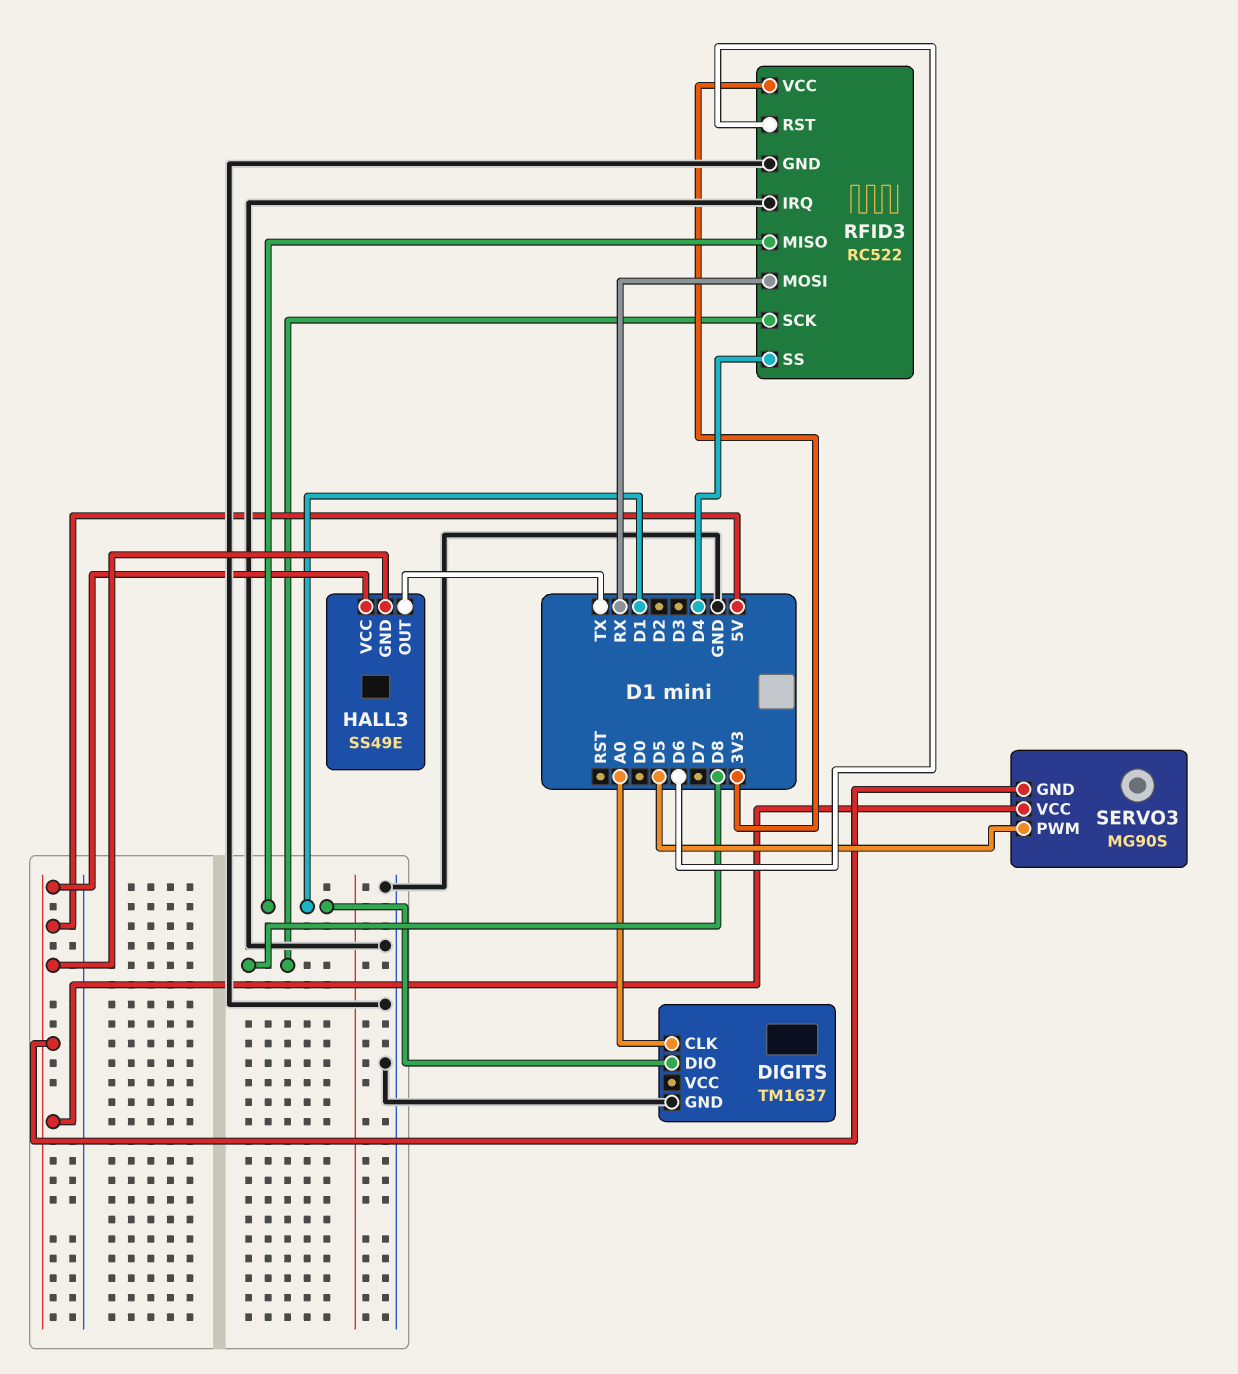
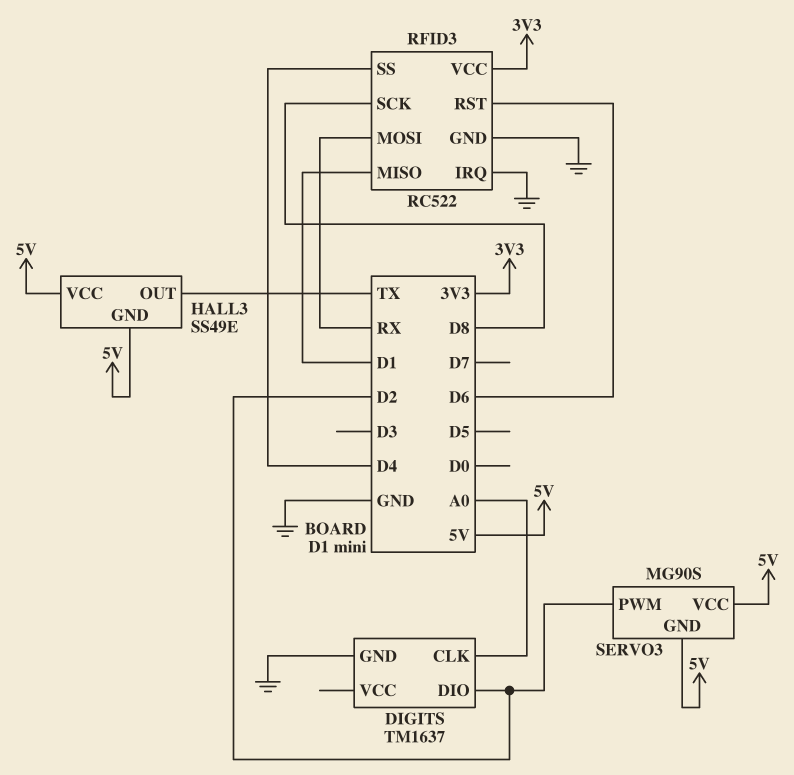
DIGITS pin DIO: D1 -> D2
SERVO3 pin PWM: D5 -> D2

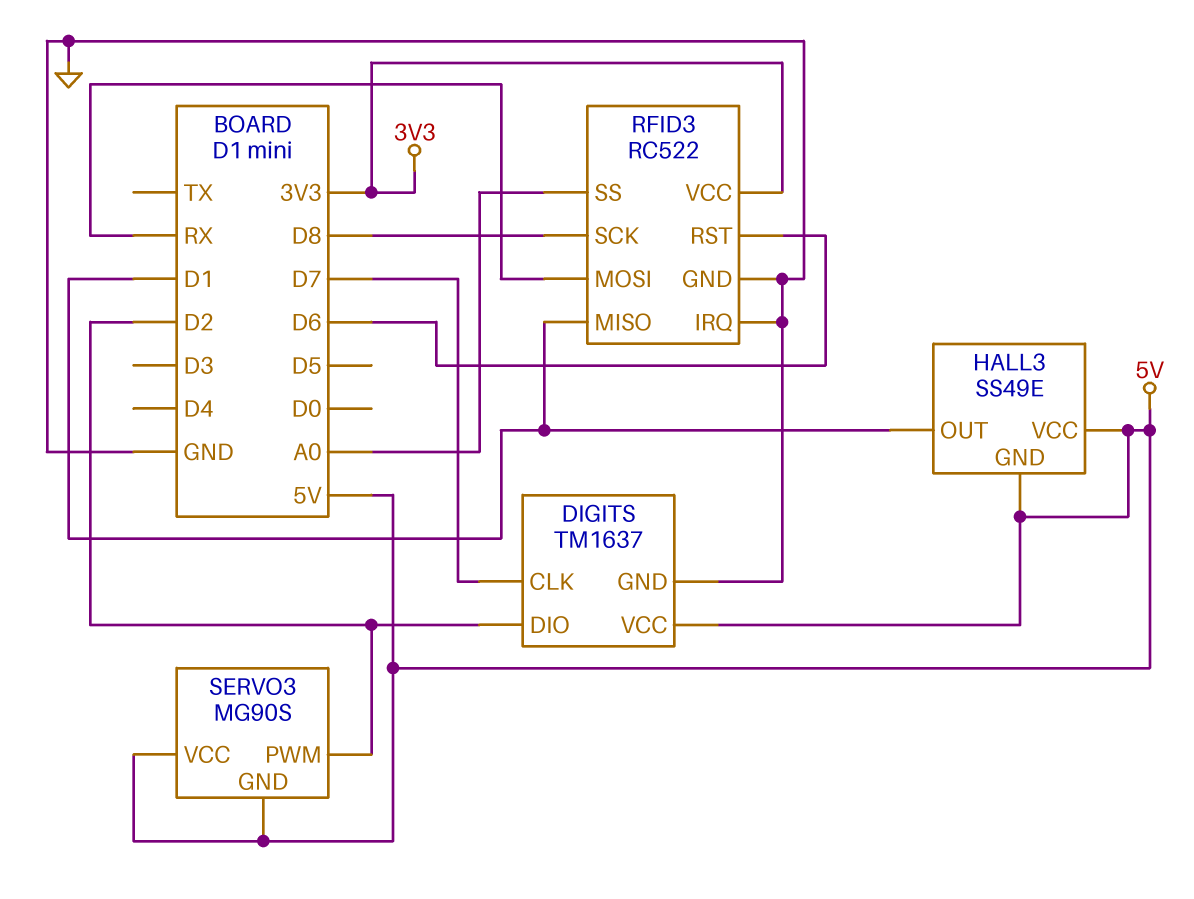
DIGITS pin CLK: A0 -> D7
DIGITS pin VCC: none -> 5V
HALL3 pin OUT: TX -> D1
RFID3 pin SS: D4 -> A0

